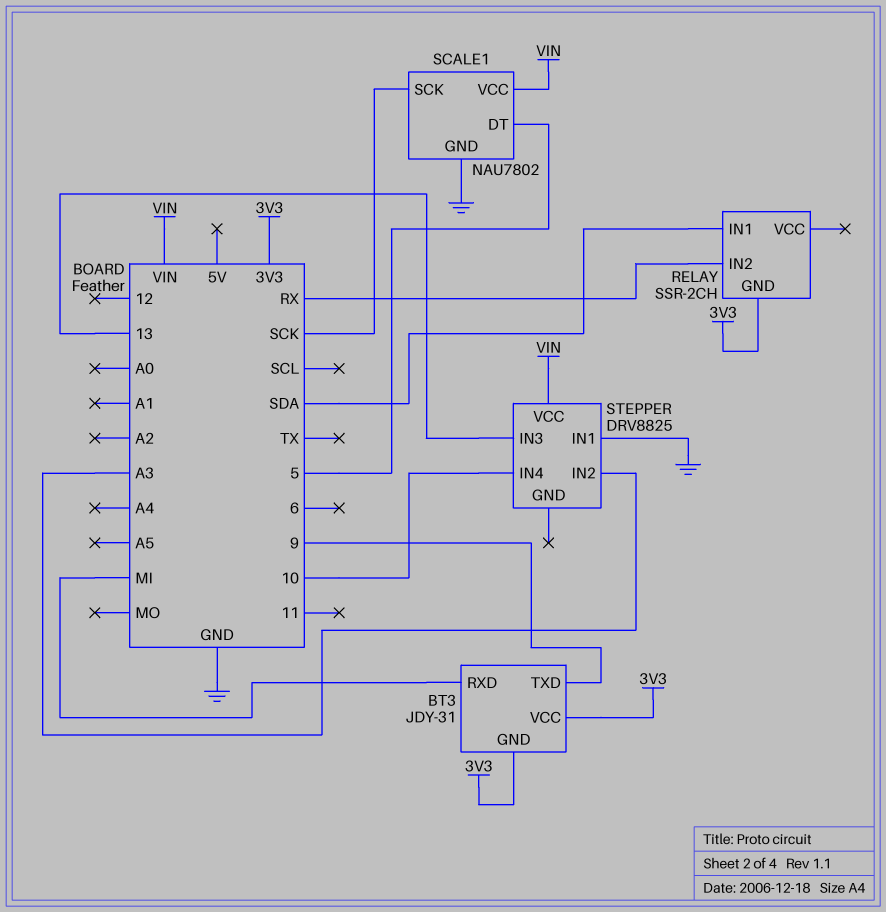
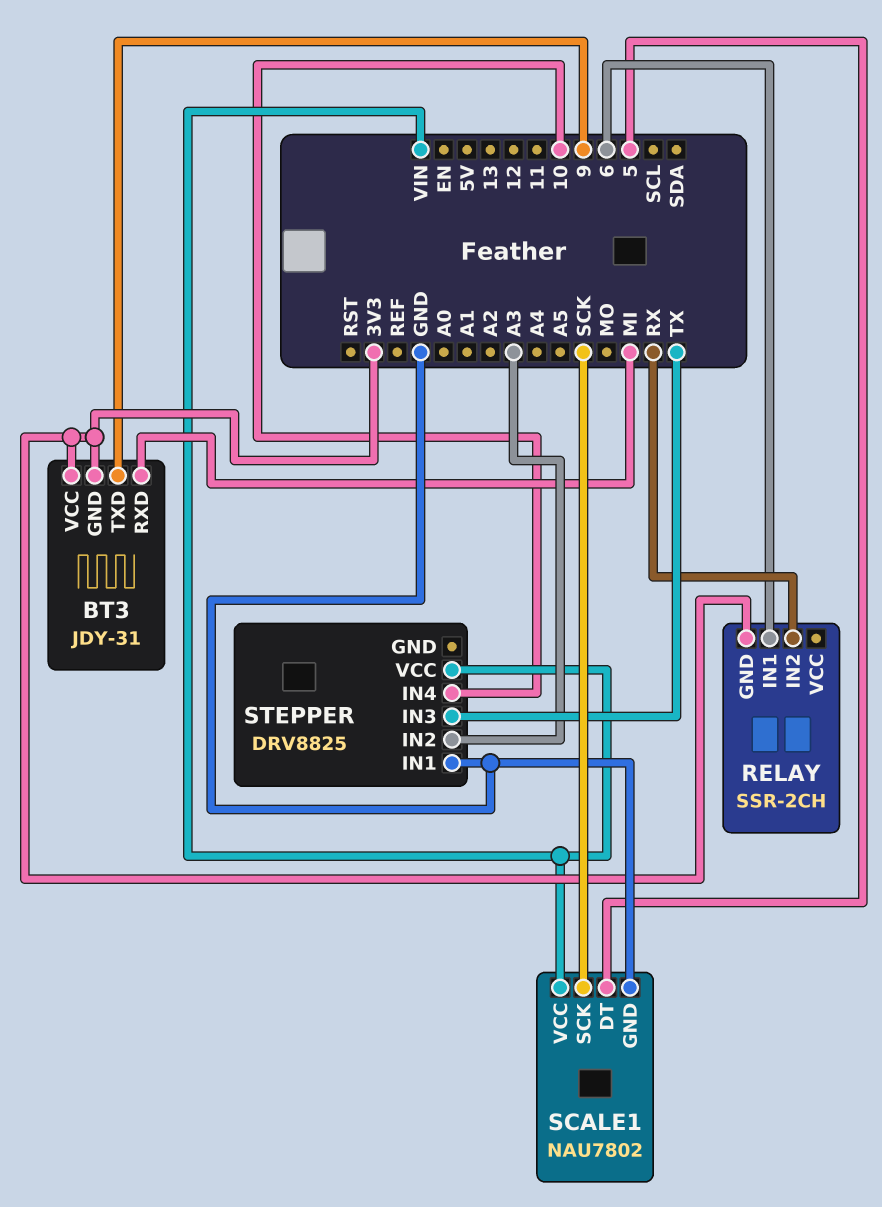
RELAY pin IN1: SDA -> 6
STEPPER pin IN3: 13 -> TX

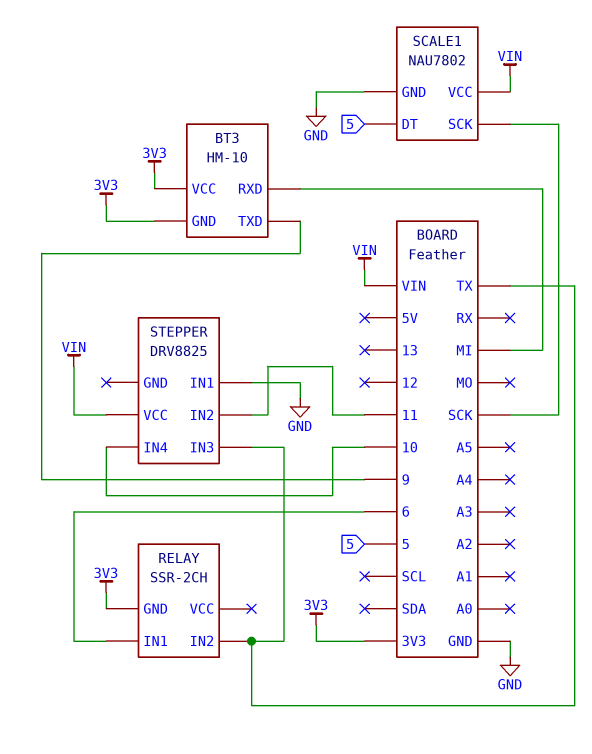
BT3: JDY-31 -> HM-10
RELAY pin IN2: RX -> TX
STEPPER pin IN2: A3 -> 11

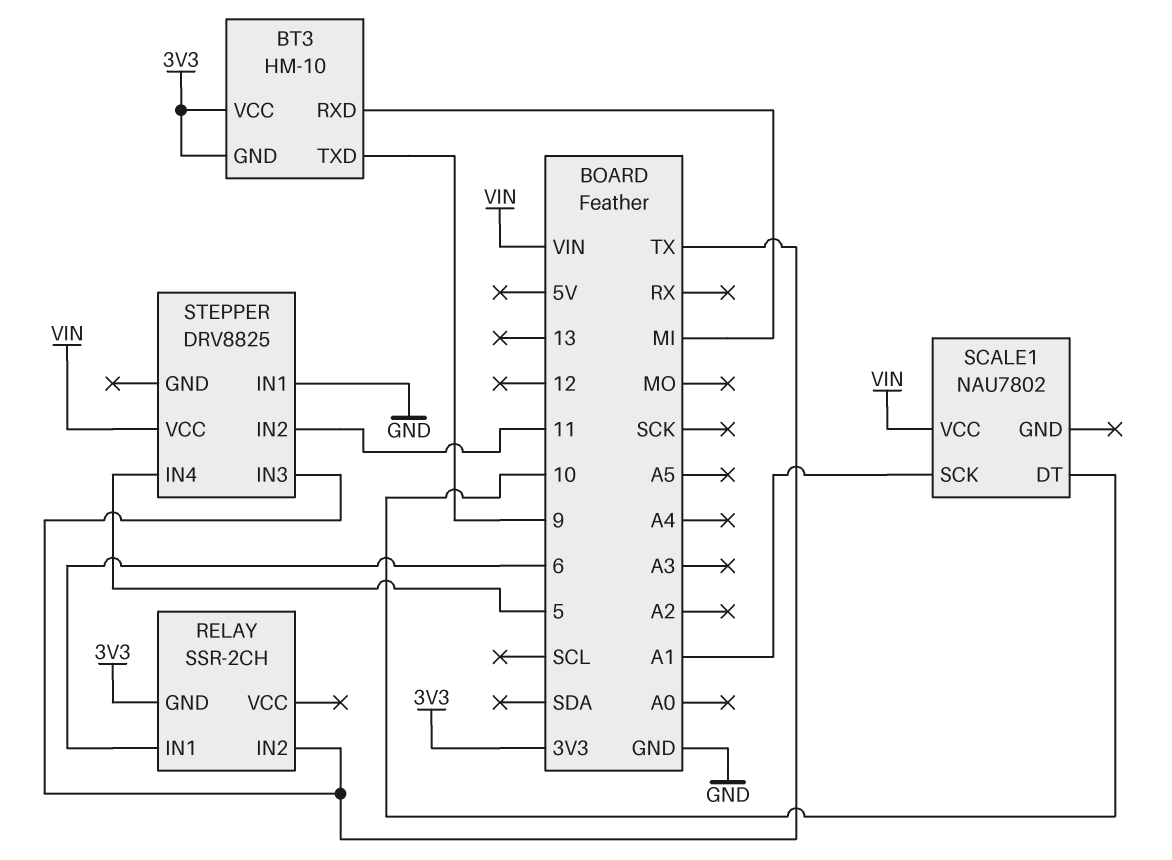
SCALE1 pin DT: 5 -> 10
SCALE1 pin GND: GND -> none
SCALE1 pin SCK: SCK -> A1
STEPPER pin IN4: 10 -> 5

